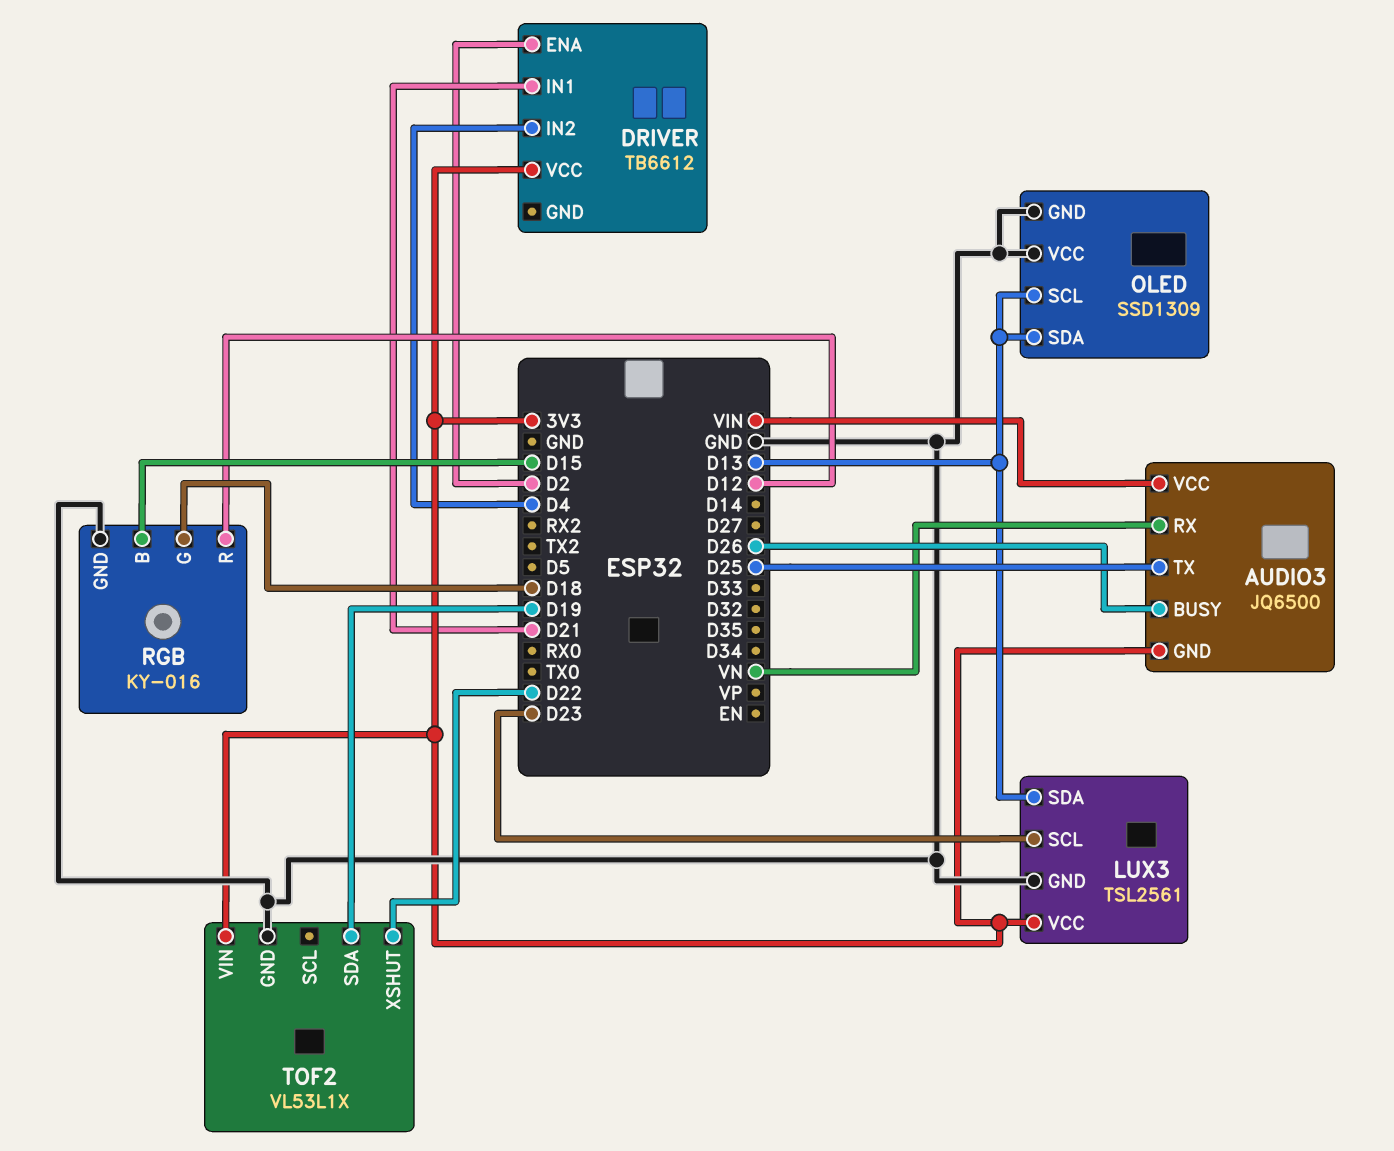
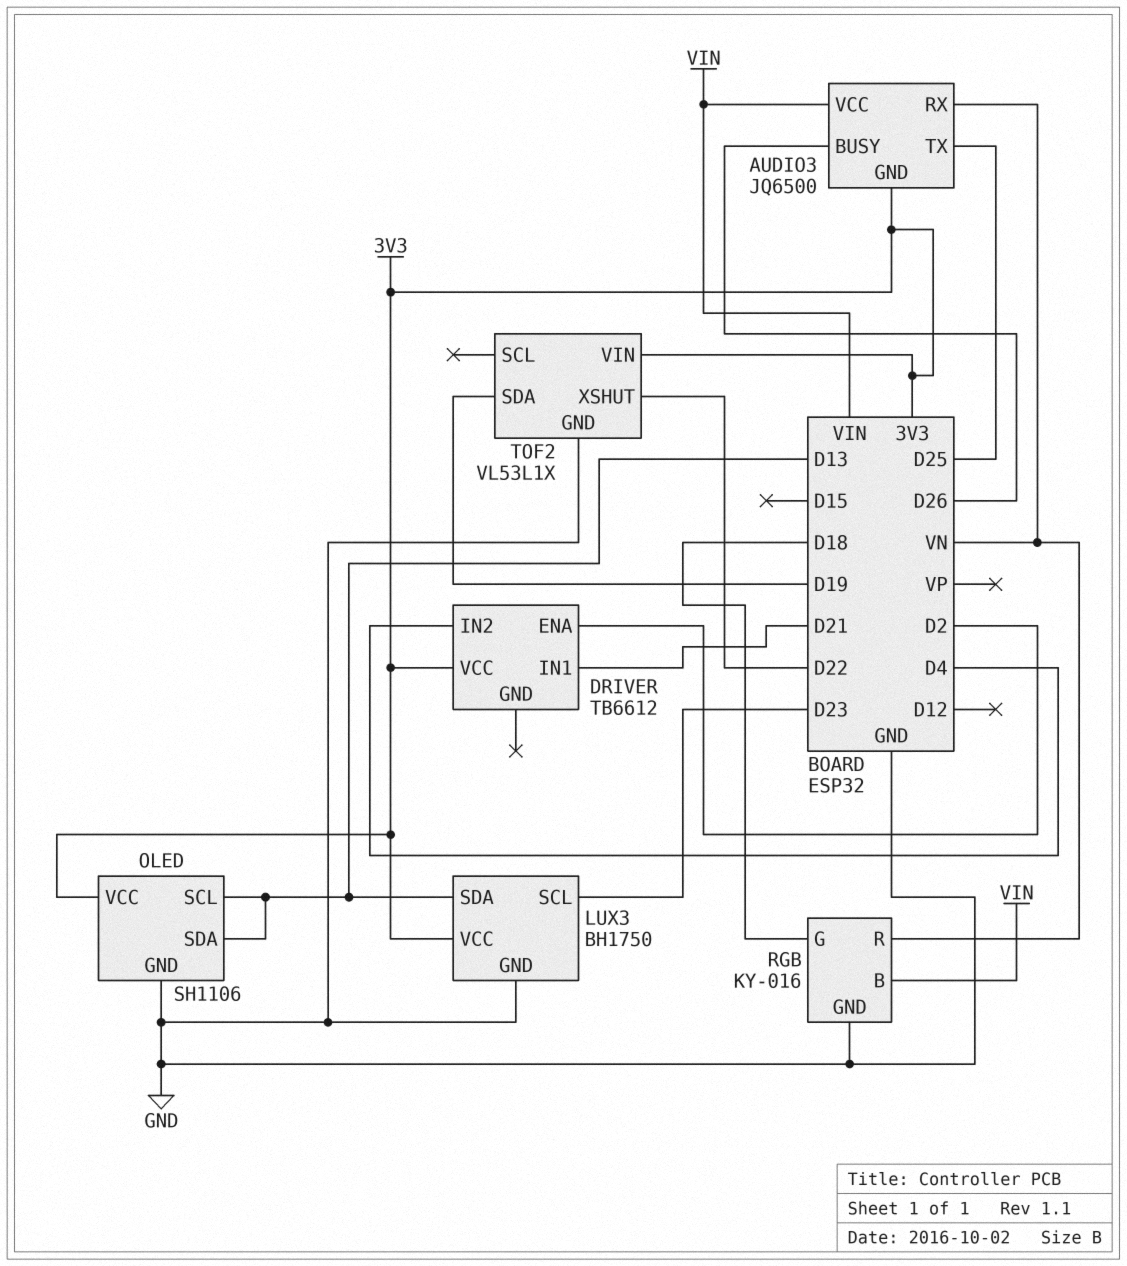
LUX3: TSL2561 -> BH1750
OLED: SSD1309 -> SH1106
OLED pin VCC: GND -> 3V3
RGB pin B: D15 -> VIN
RGB pin R: D12 -> VN

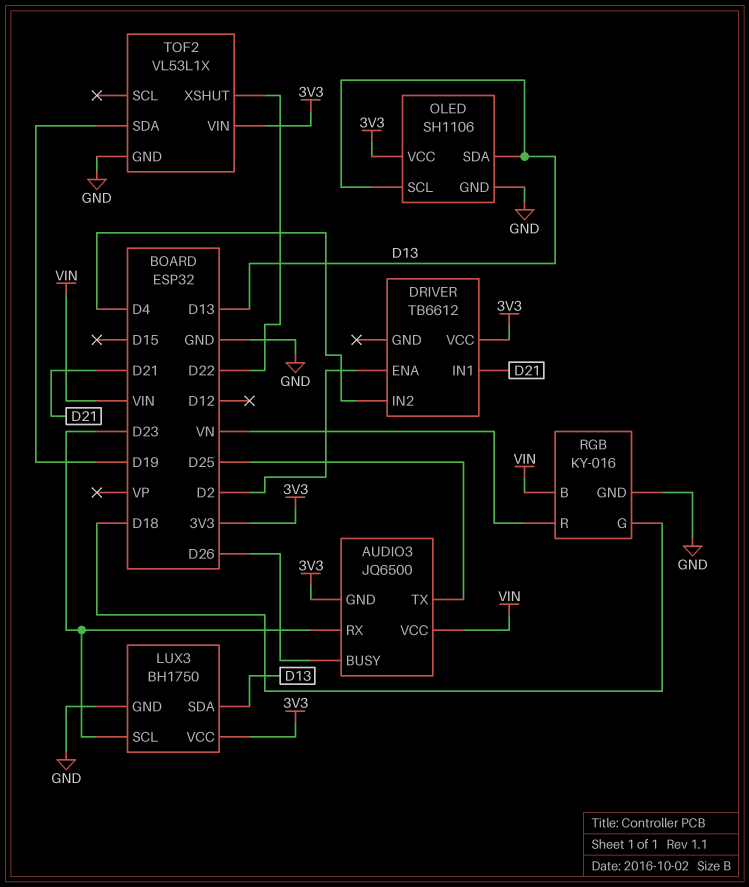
AUDIO3 pin RX: VN -> D23

